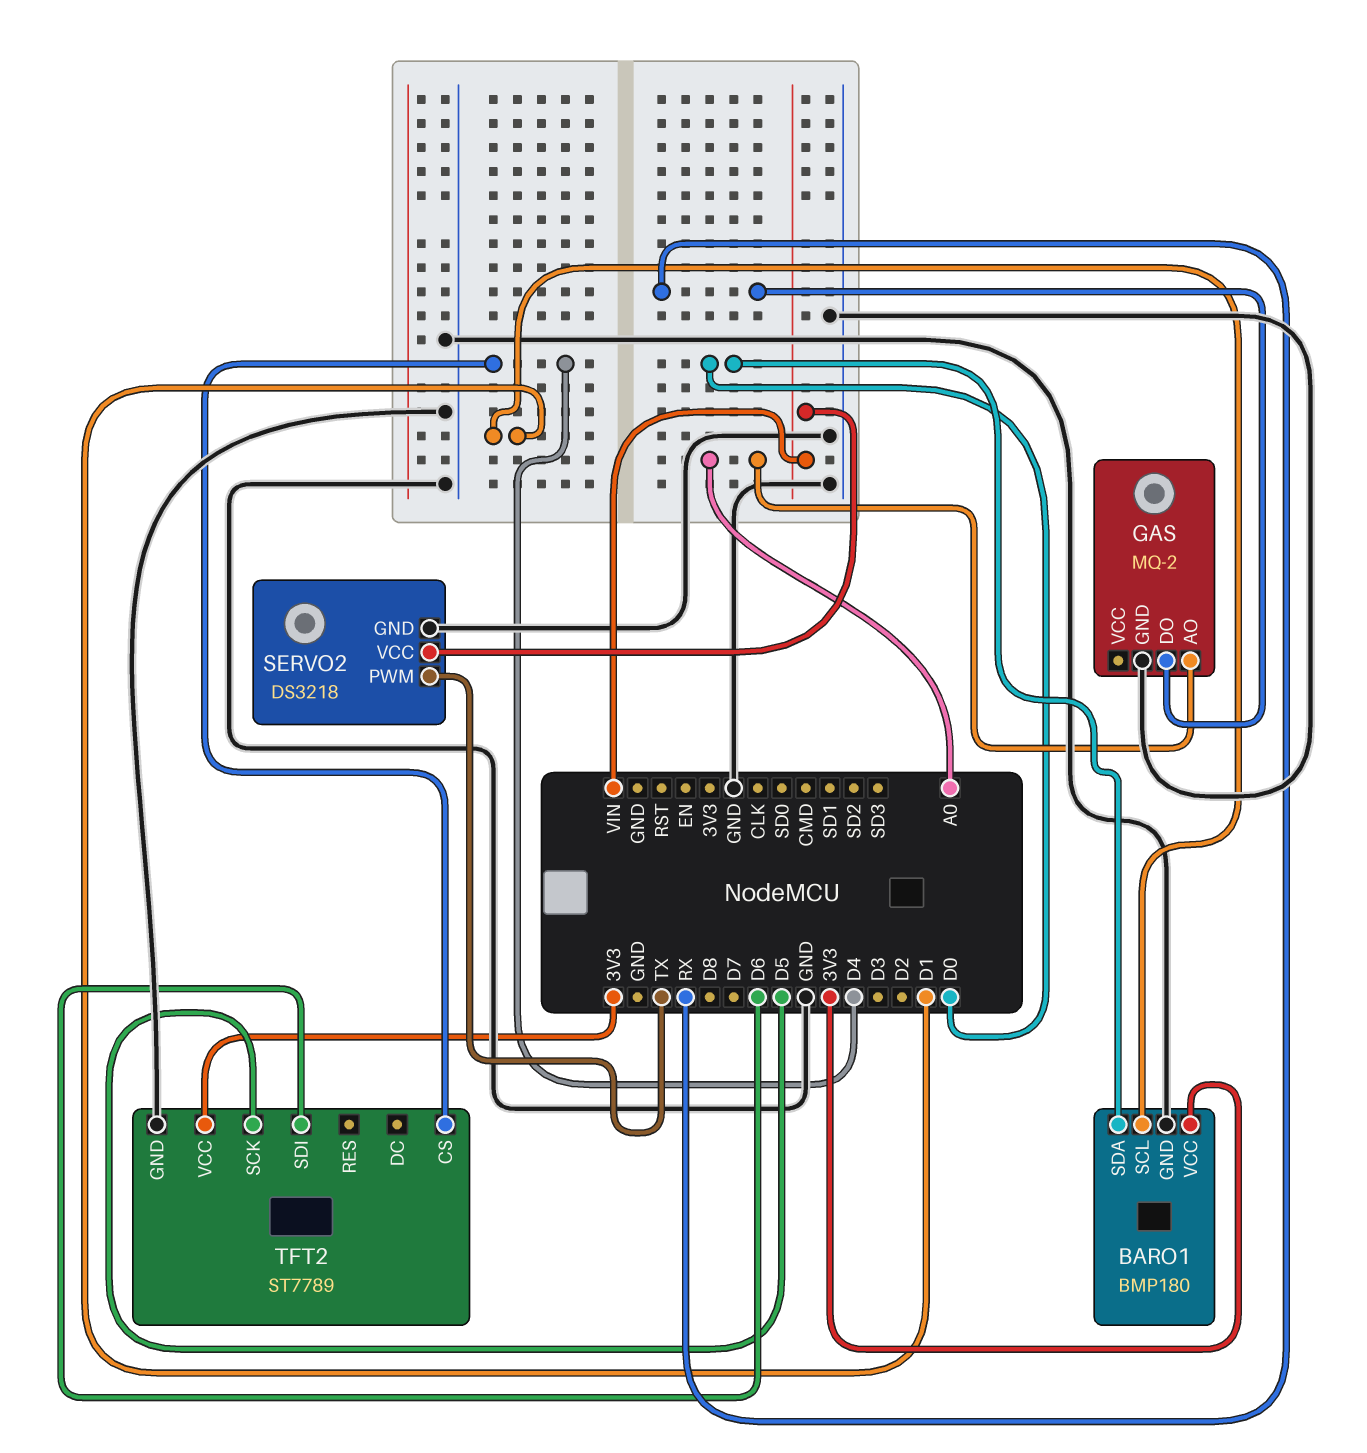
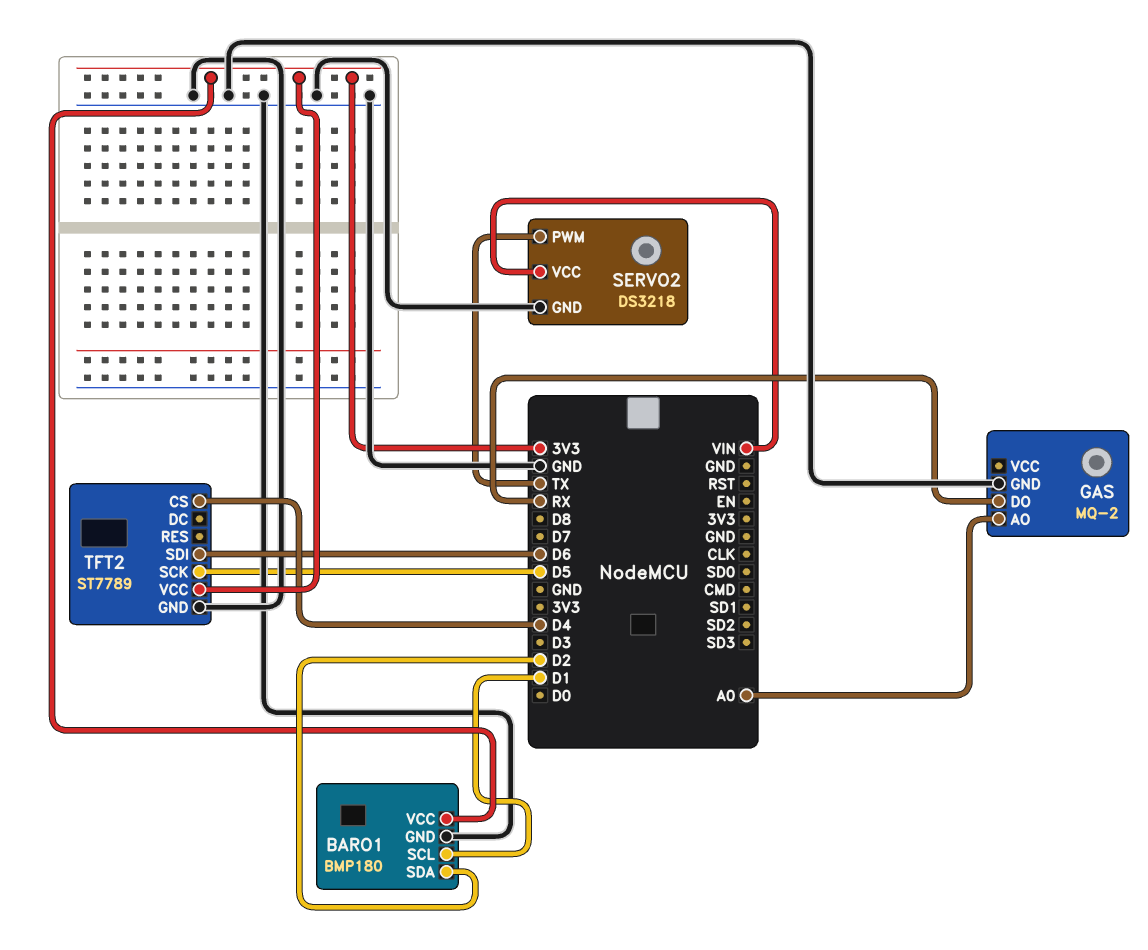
BARO1 pin SDA: D0 -> D2

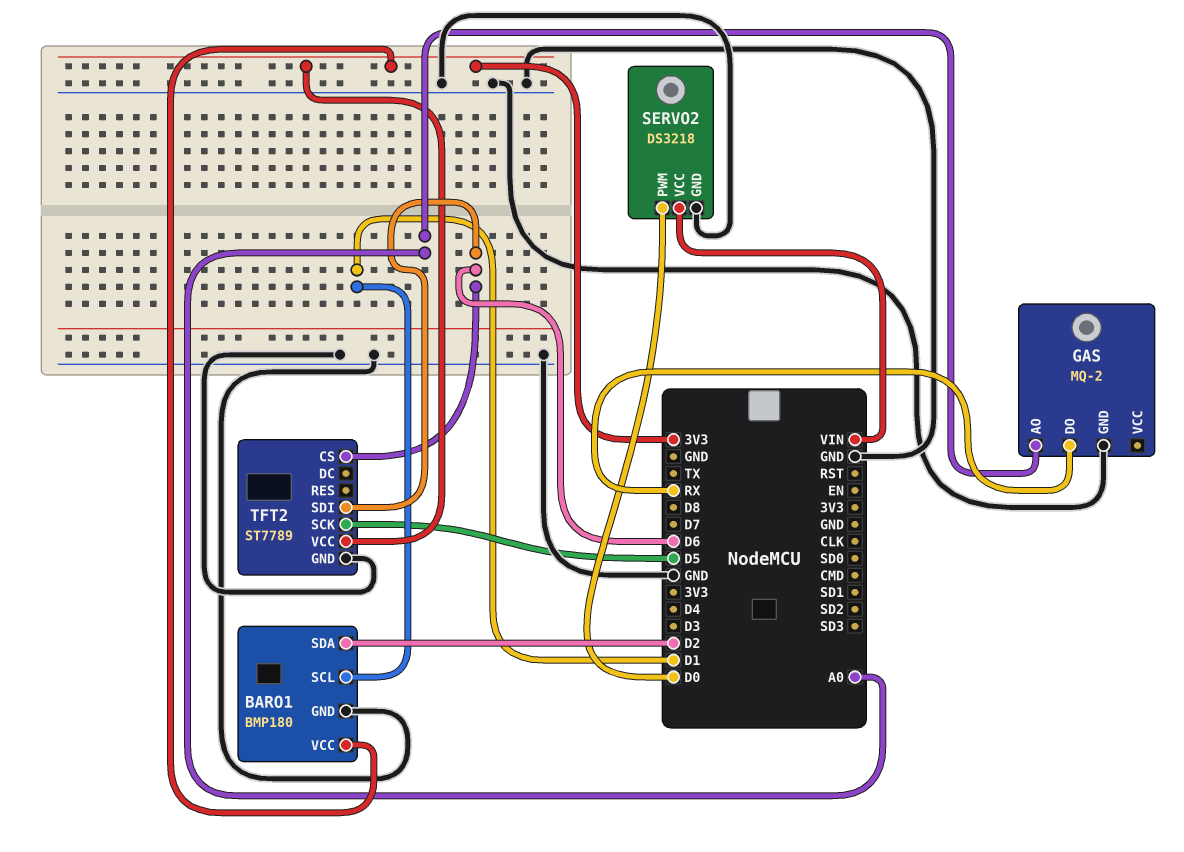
SERVO2 pin PWM: TX -> D0
TFT2 pin CS: D4 -> D6

